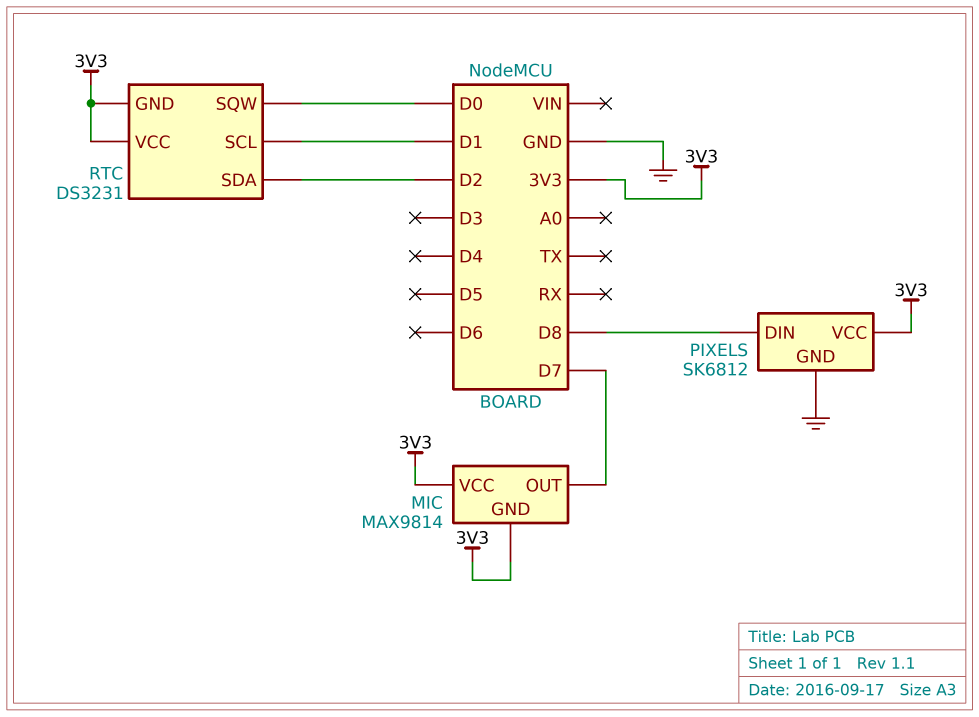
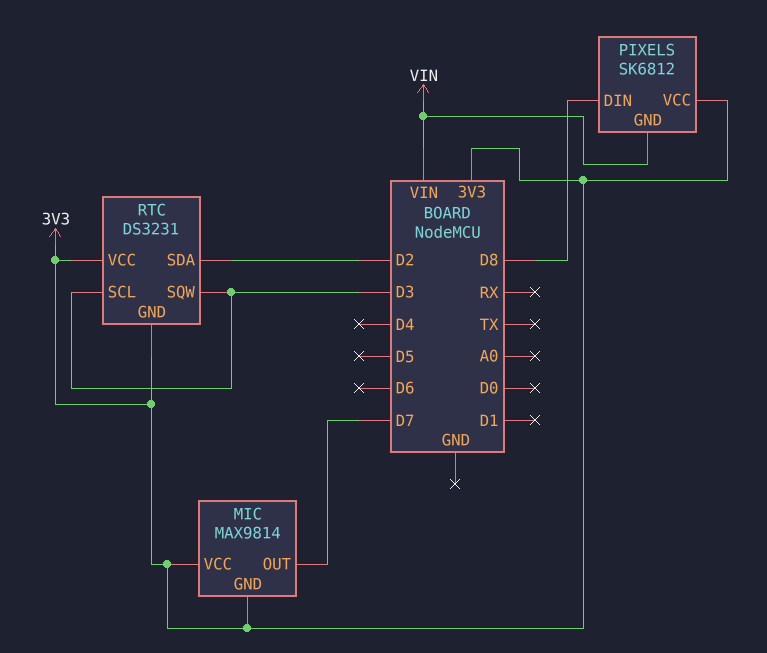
PIXELS pin GND: GND -> VIN
RTC pin SCL: D1 -> D3
RTC pin SQW: D0 -> D3

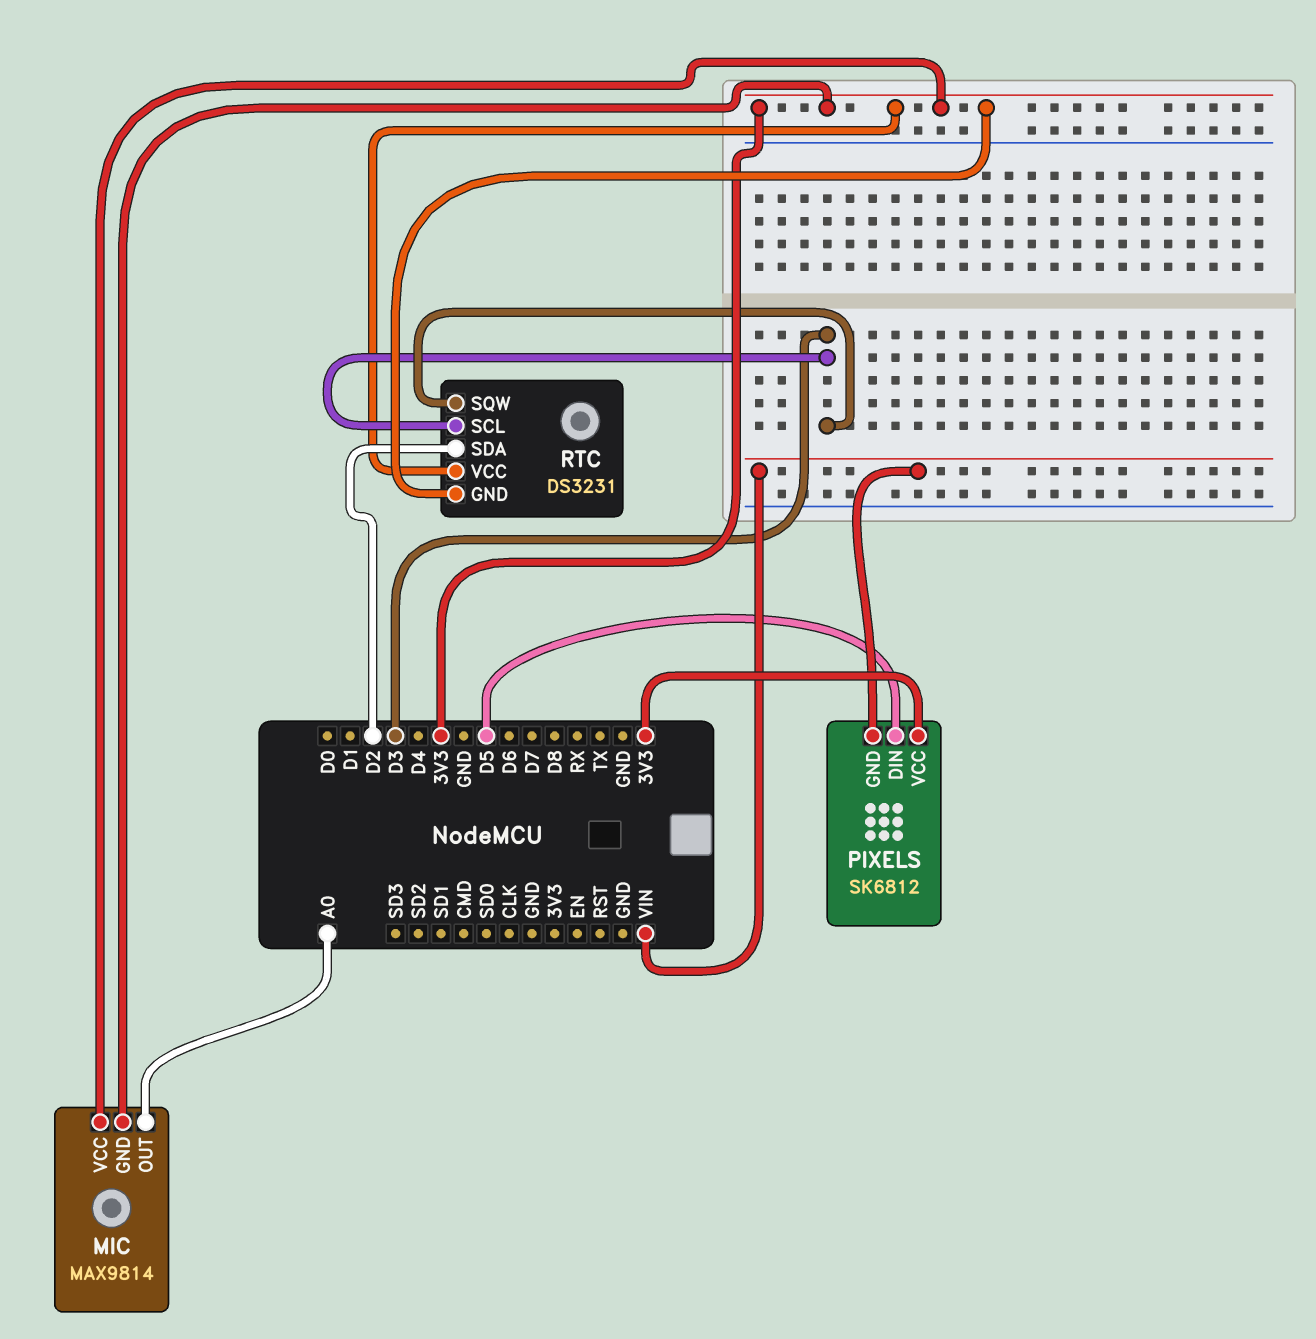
MIC pin OUT: D7 -> A0
PIXELS pin DIN: D8 -> D5

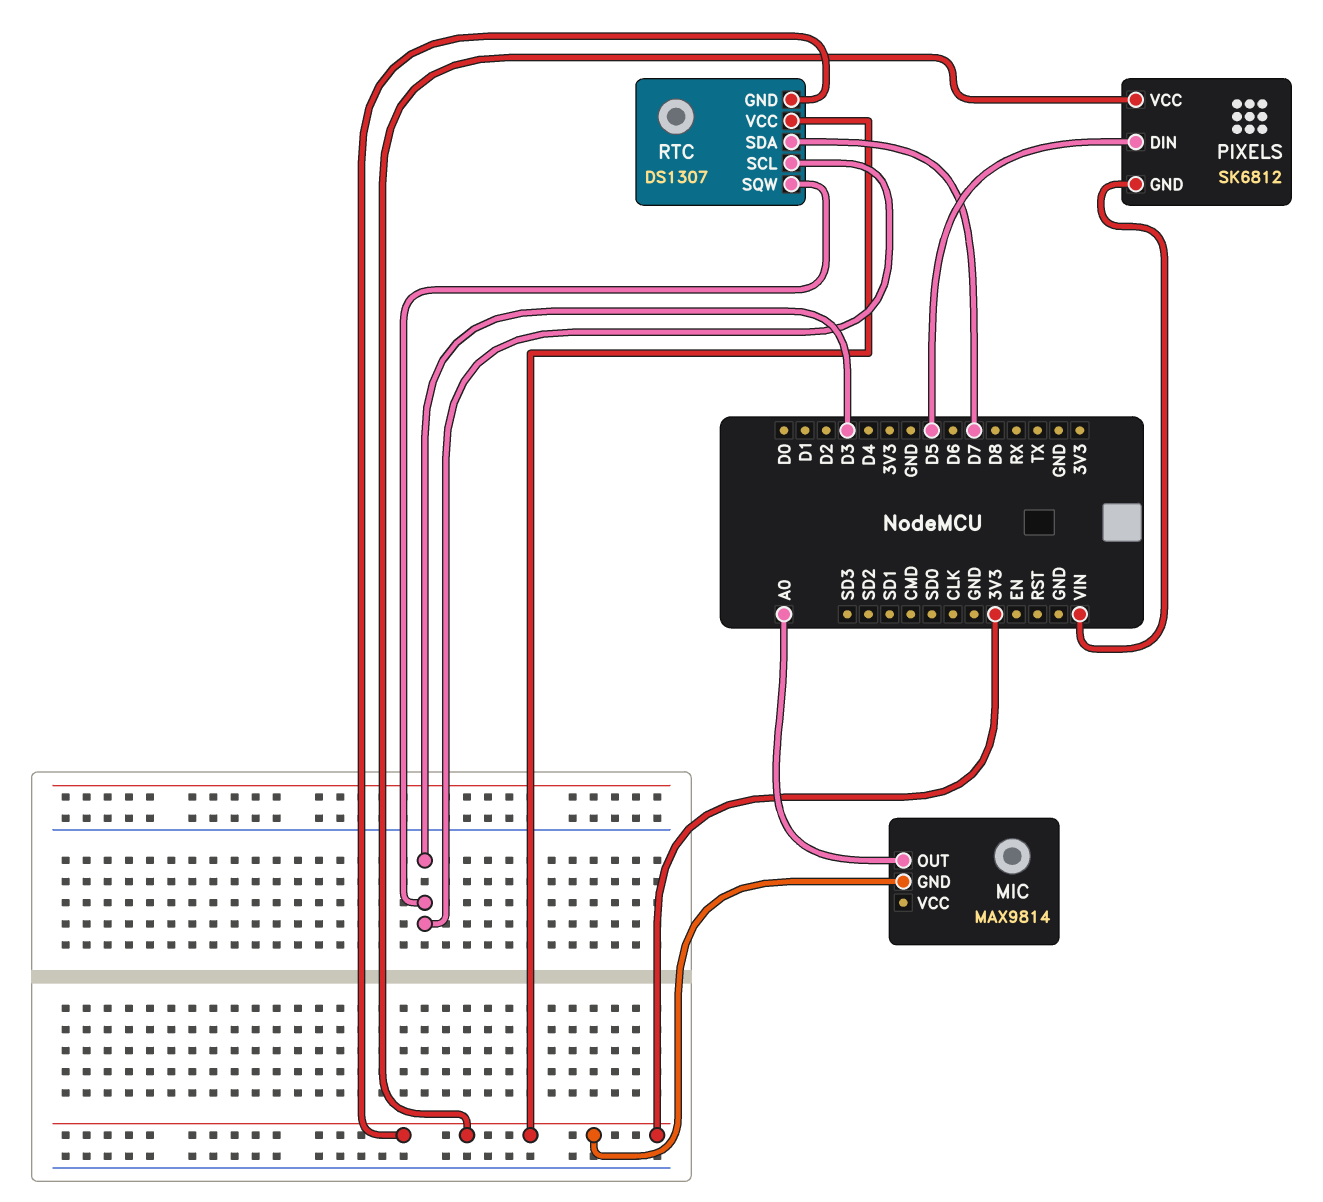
MIC pin VCC: 3V3 -> none
RTC: DS3231 -> DS1307
RTC pin SDA: D2 -> D7

